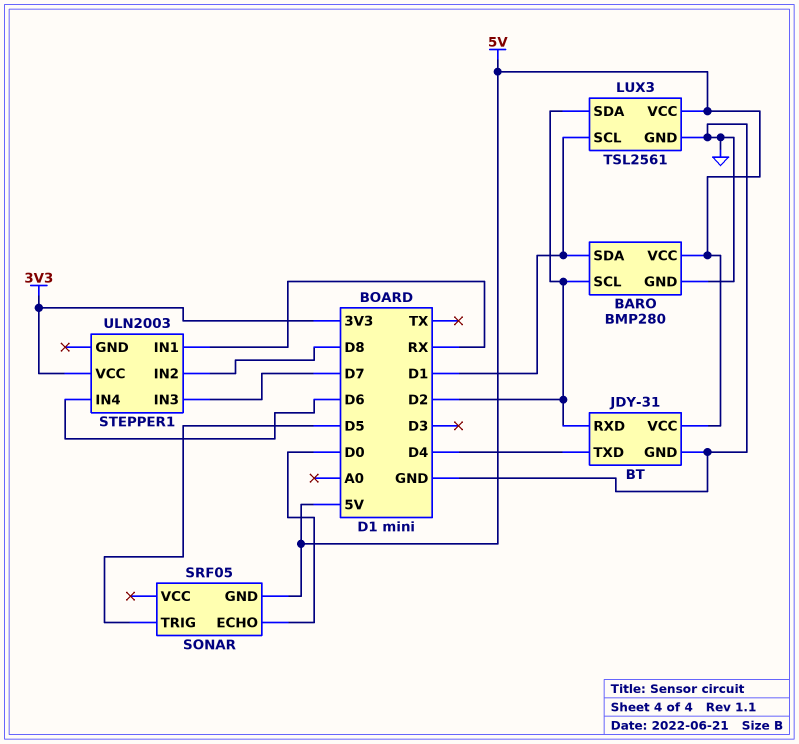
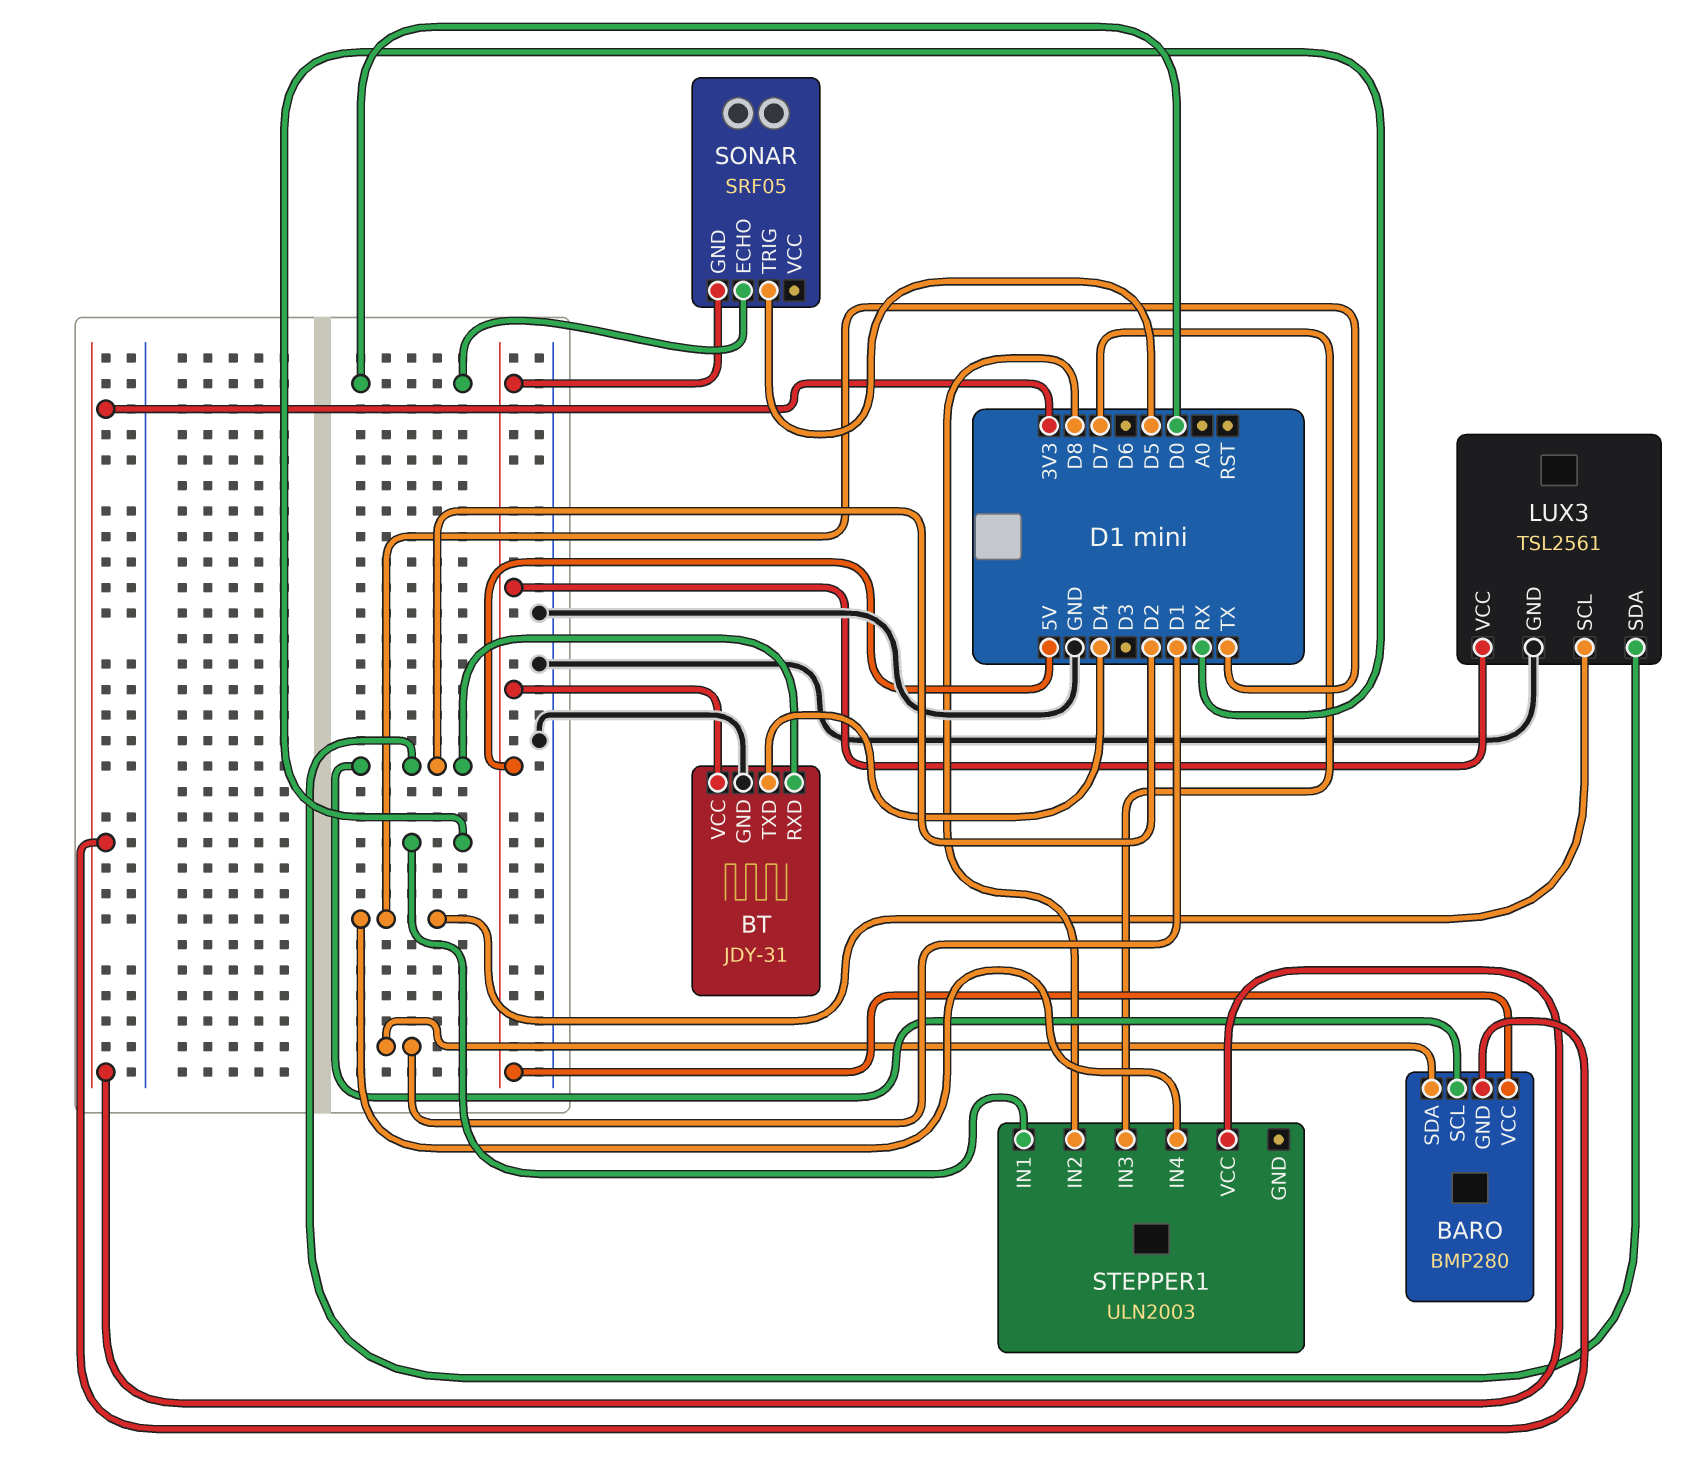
BARO pin GND: GND -> 3V3
LUX3 pin SCL: D1 -> TX
STEPPER1 pin IN4: D6 -> TX

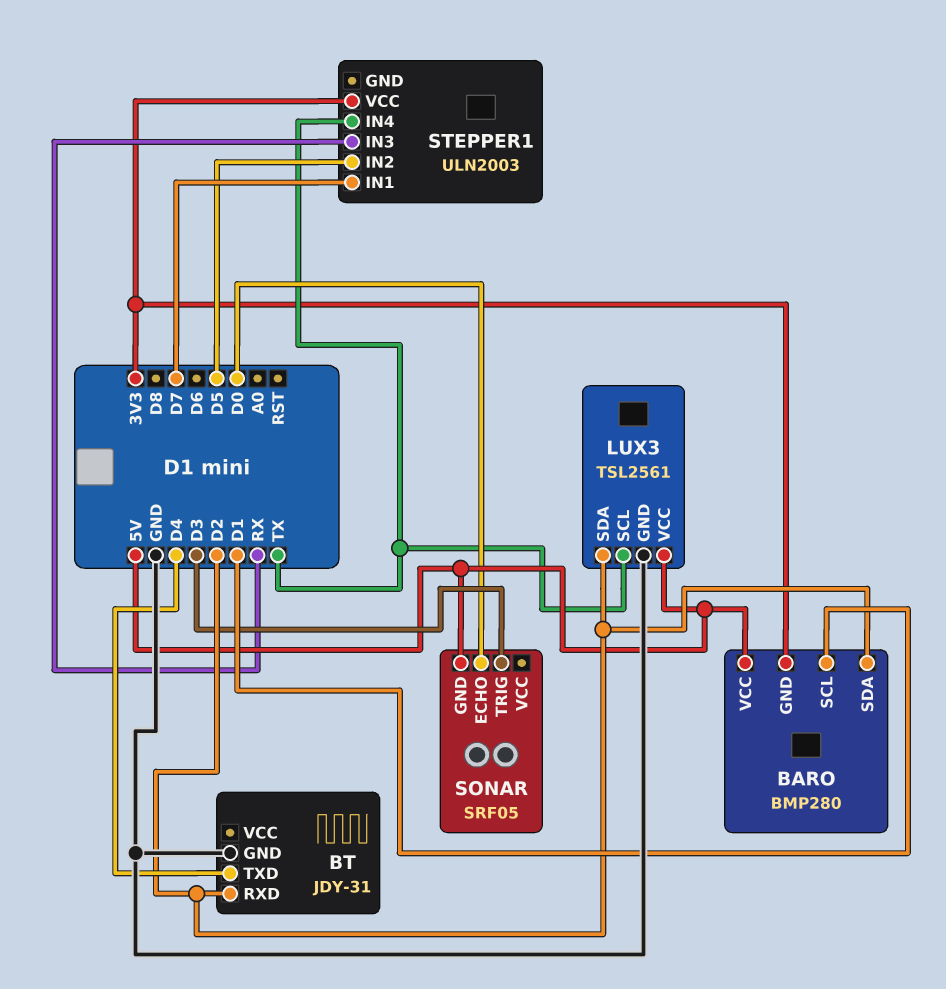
BARO pin SCL: D2 -> D1
BARO pin SDA: D1 -> D2
BT pin VCC: 5V -> none
SONAR pin TRIG: D5 -> D3
STEPPER1 pin IN1: RX -> D7
STEPPER1 pin IN2: D8 -> D5
STEPPER1 pin IN3: D7 -> RX

